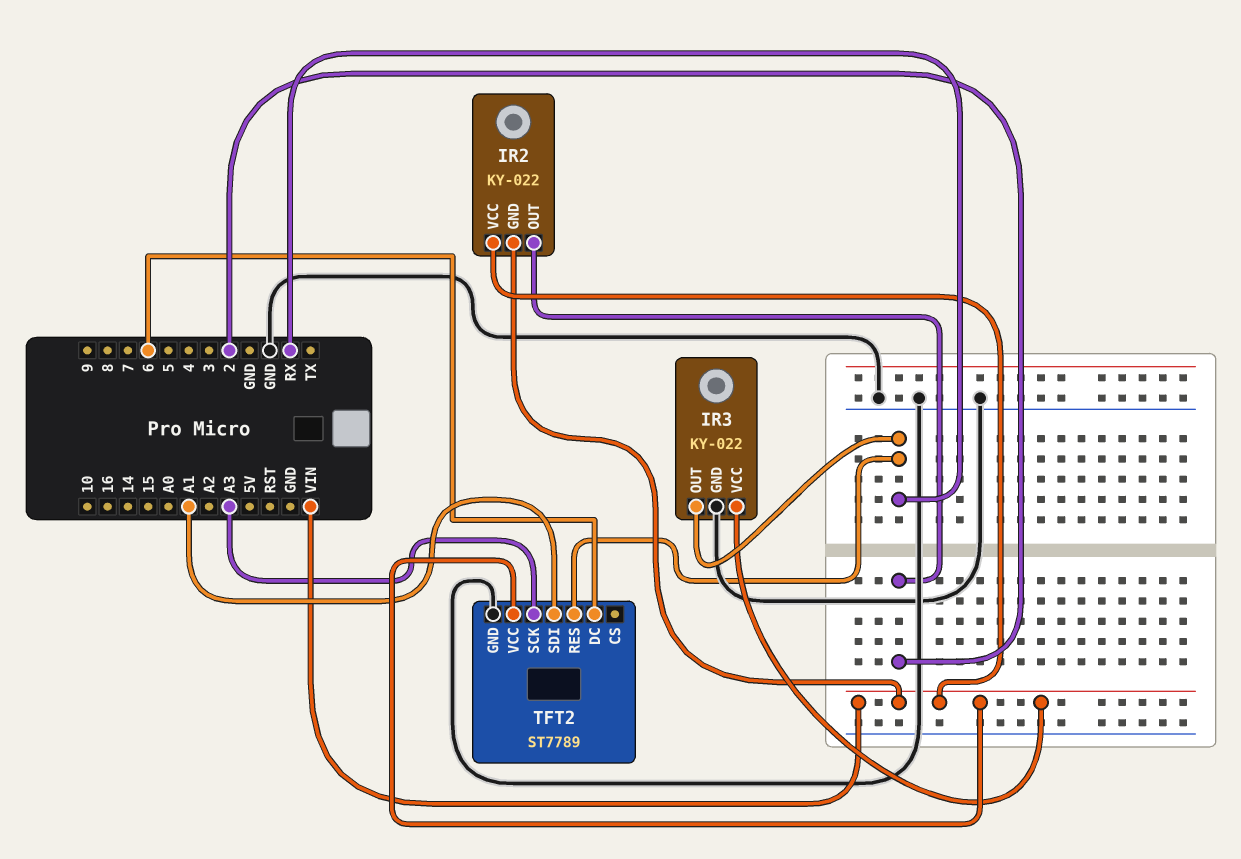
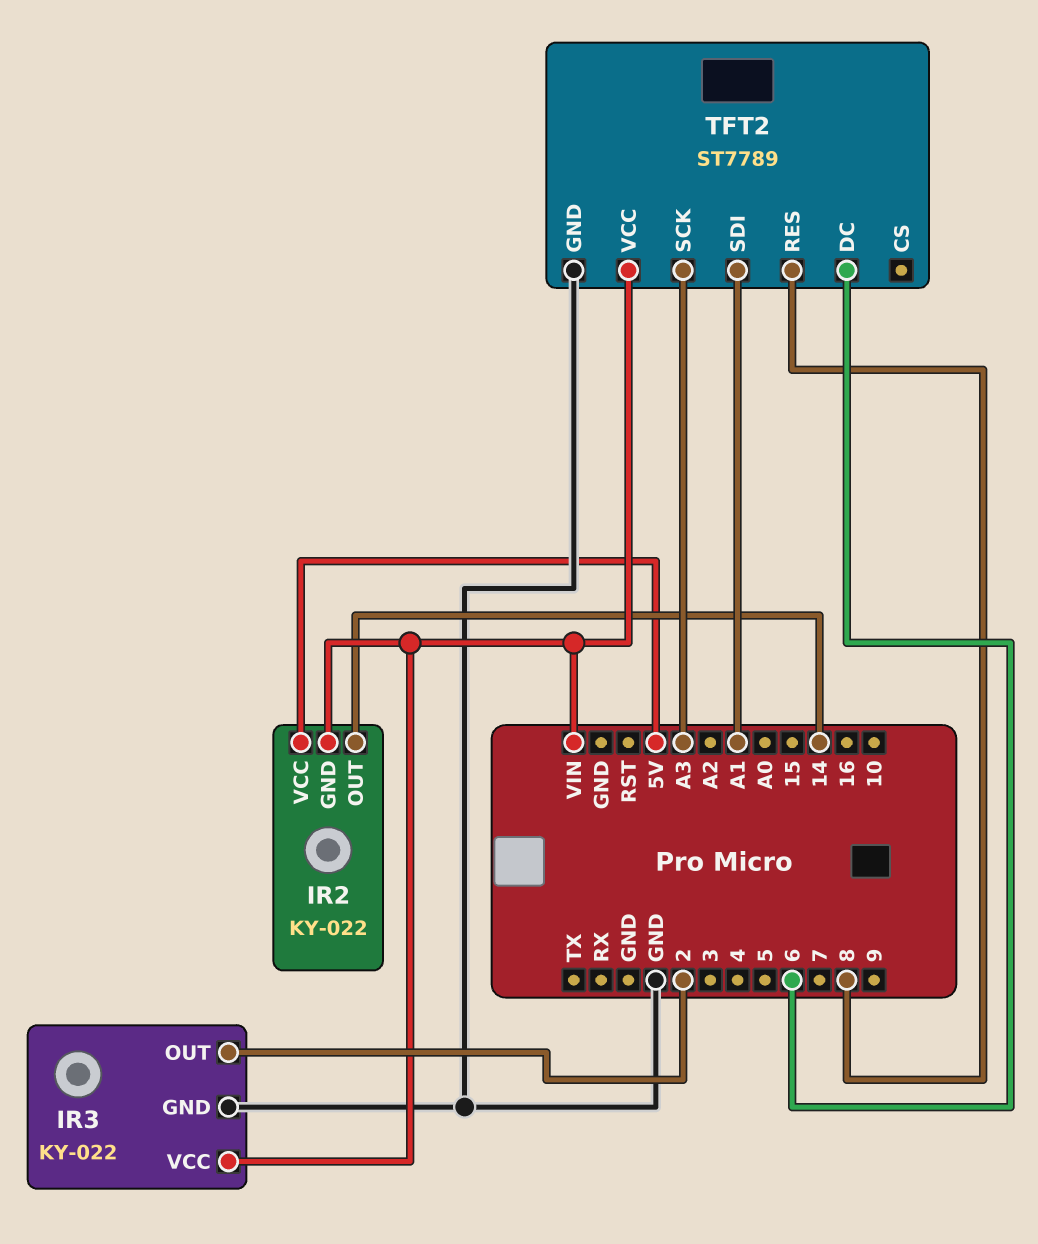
IR2 pin OUT: 2 -> 14
IR2 pin VCC: VIN -> 5V
IR3 pin OUT: RX -> 2
TFT2 pin RES: RX -> 8

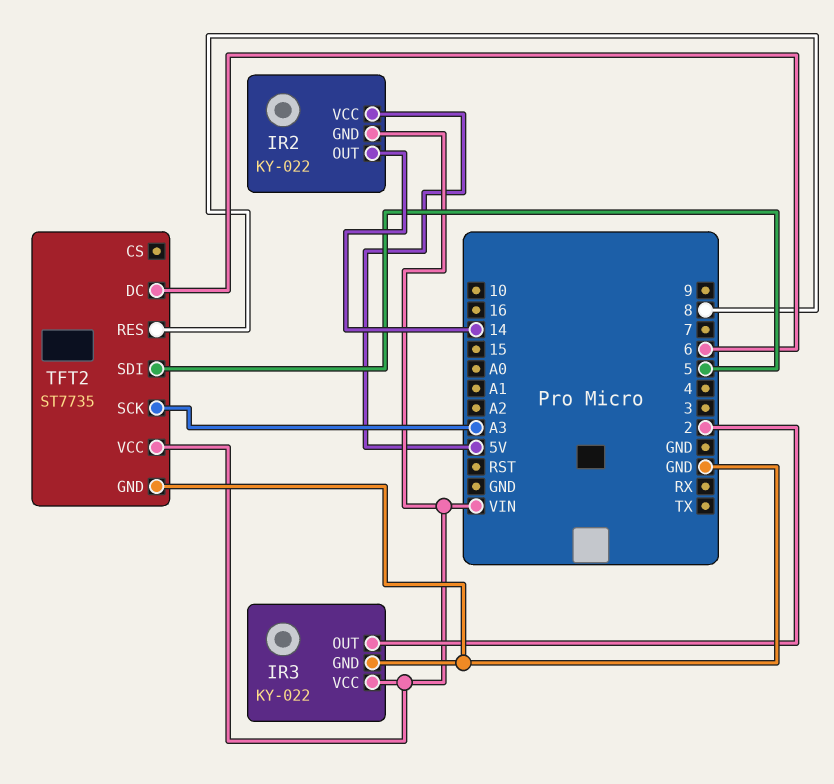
TFT2: ST7789 -> ST7735
TFT2 pin SDI: A1 -> 5

